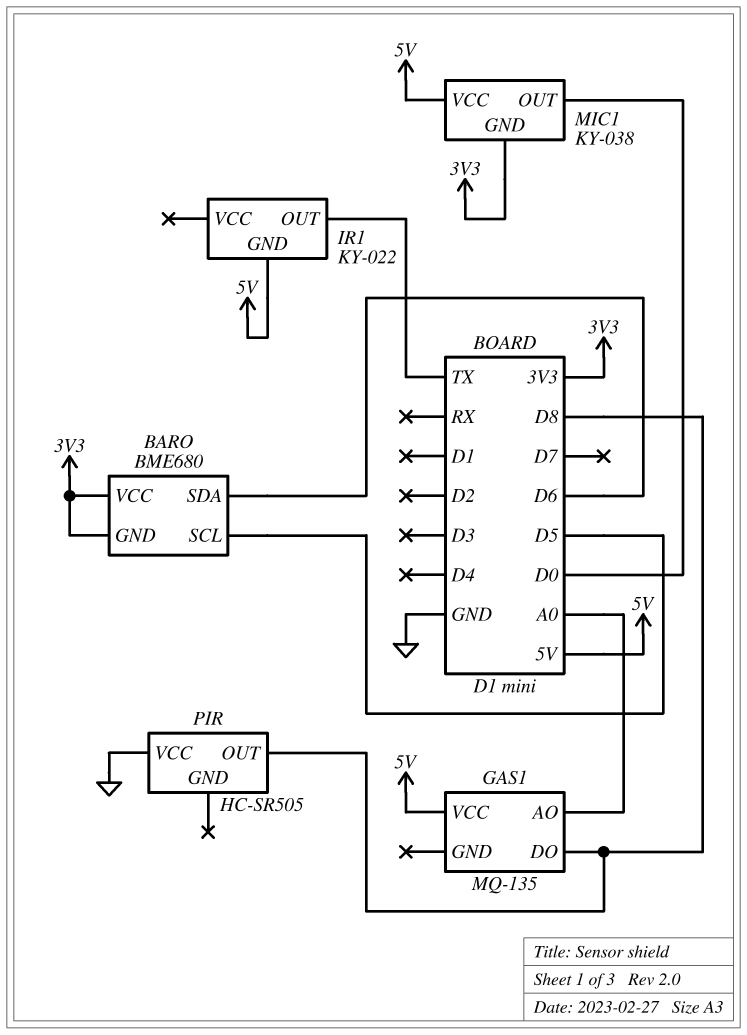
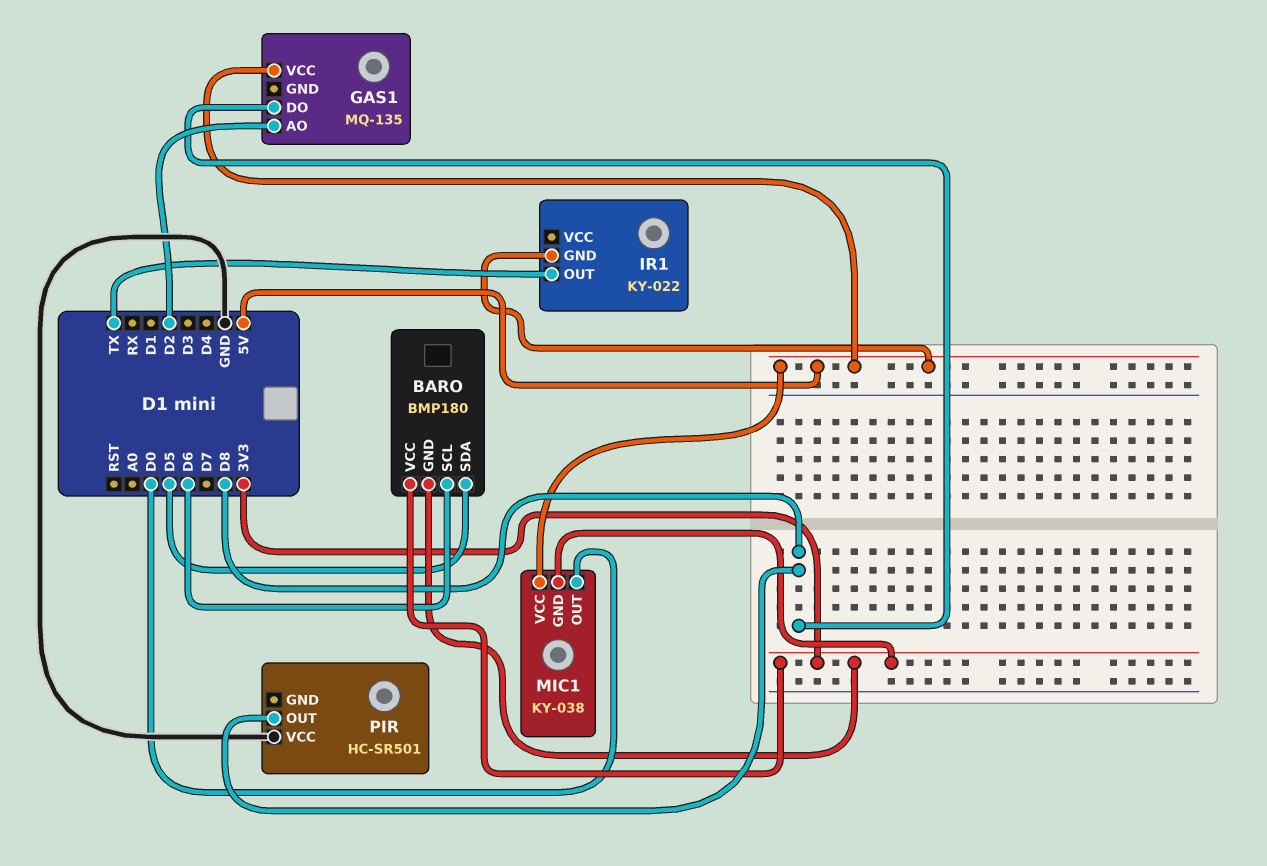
BARO: BME680 -> BMP180
BARO pin SCL: D5 -> D6
BARO pin SDA: D6 -> D5
GAS1 pin AO: A0 -> D2
PIR: HC-SR505 -> HC-SR501

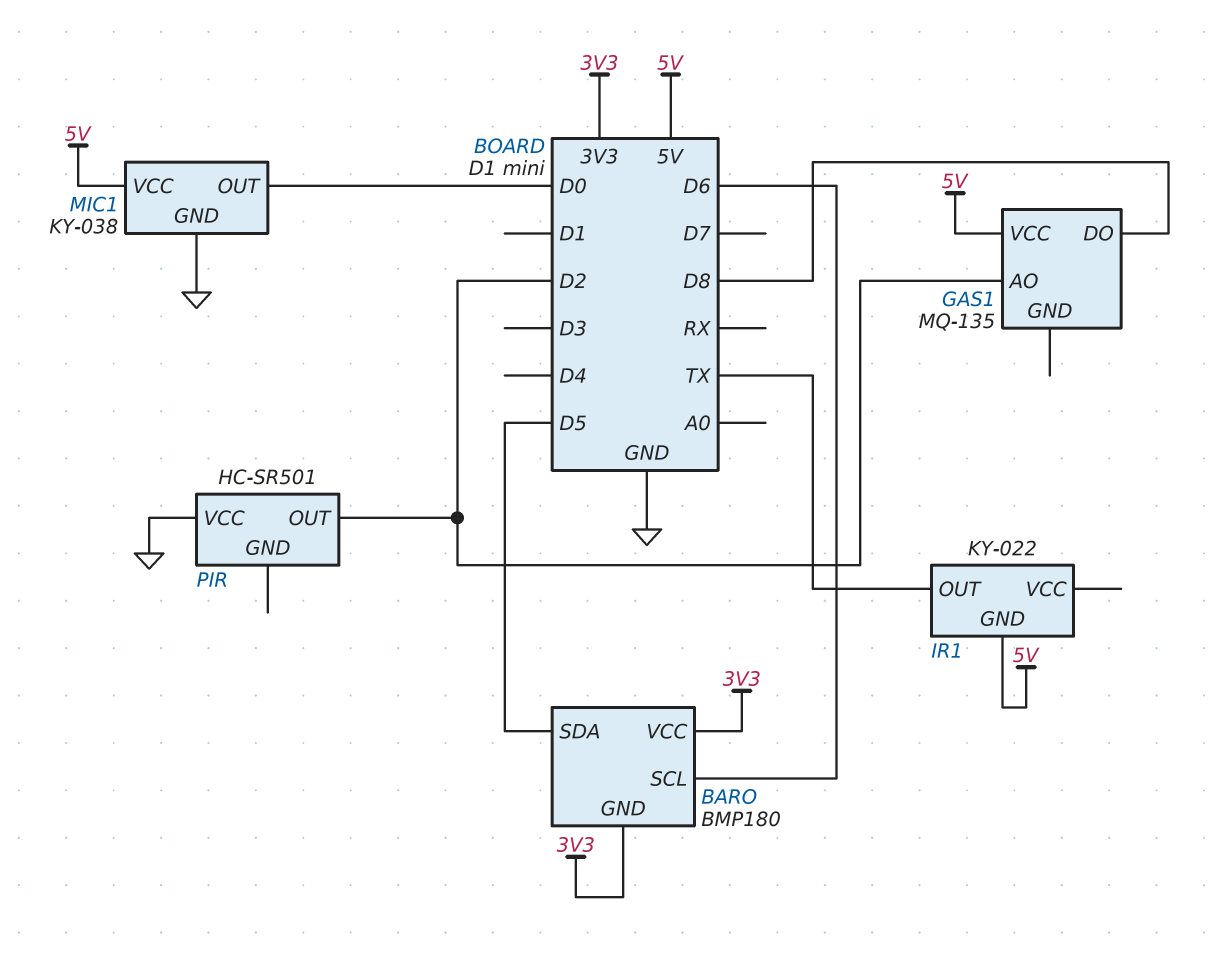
MIC1 pin GND: 3V3 -> GND
PIR pin OUT: D8 -> D2

